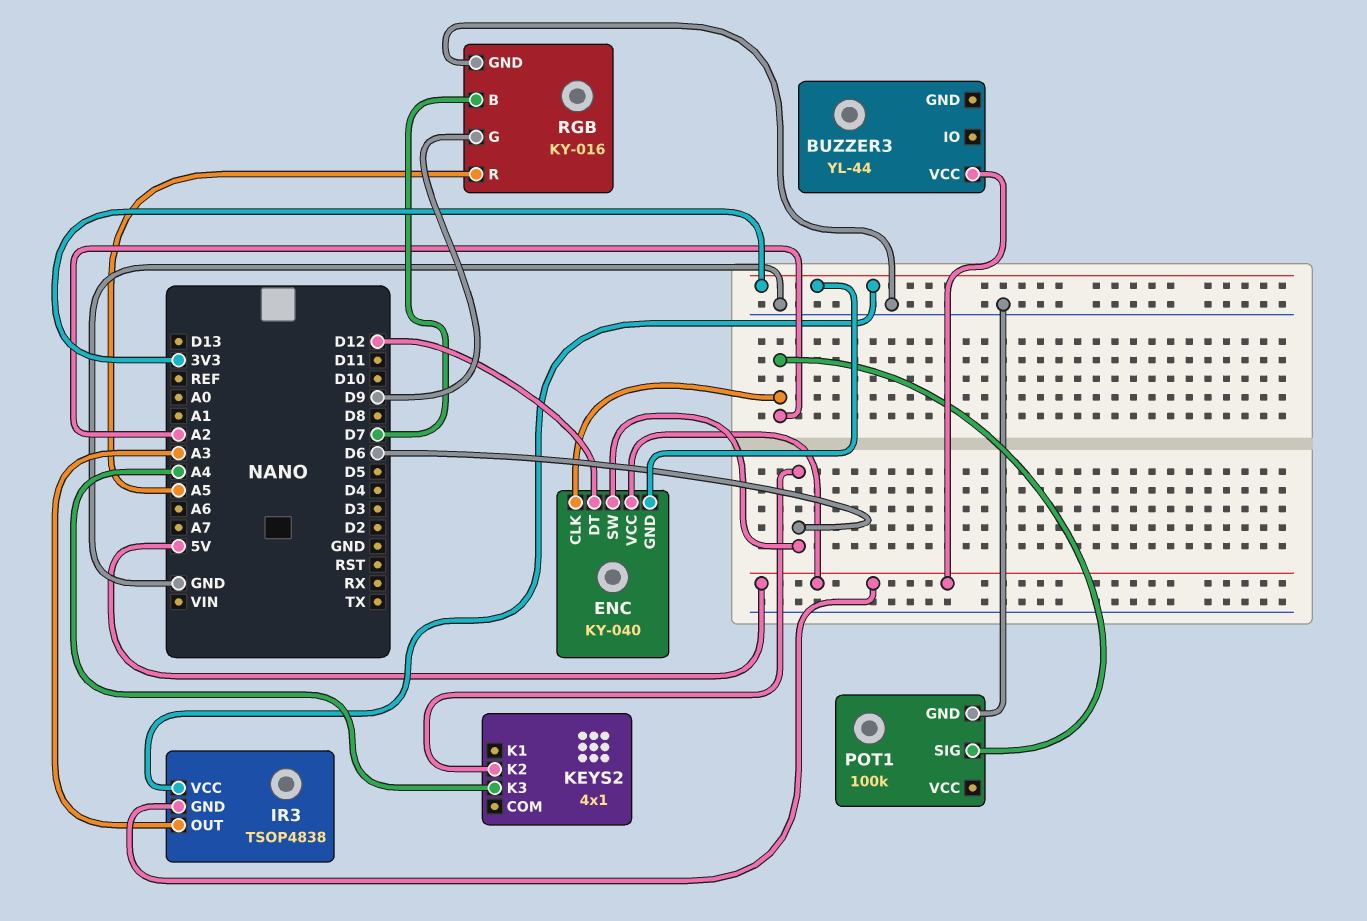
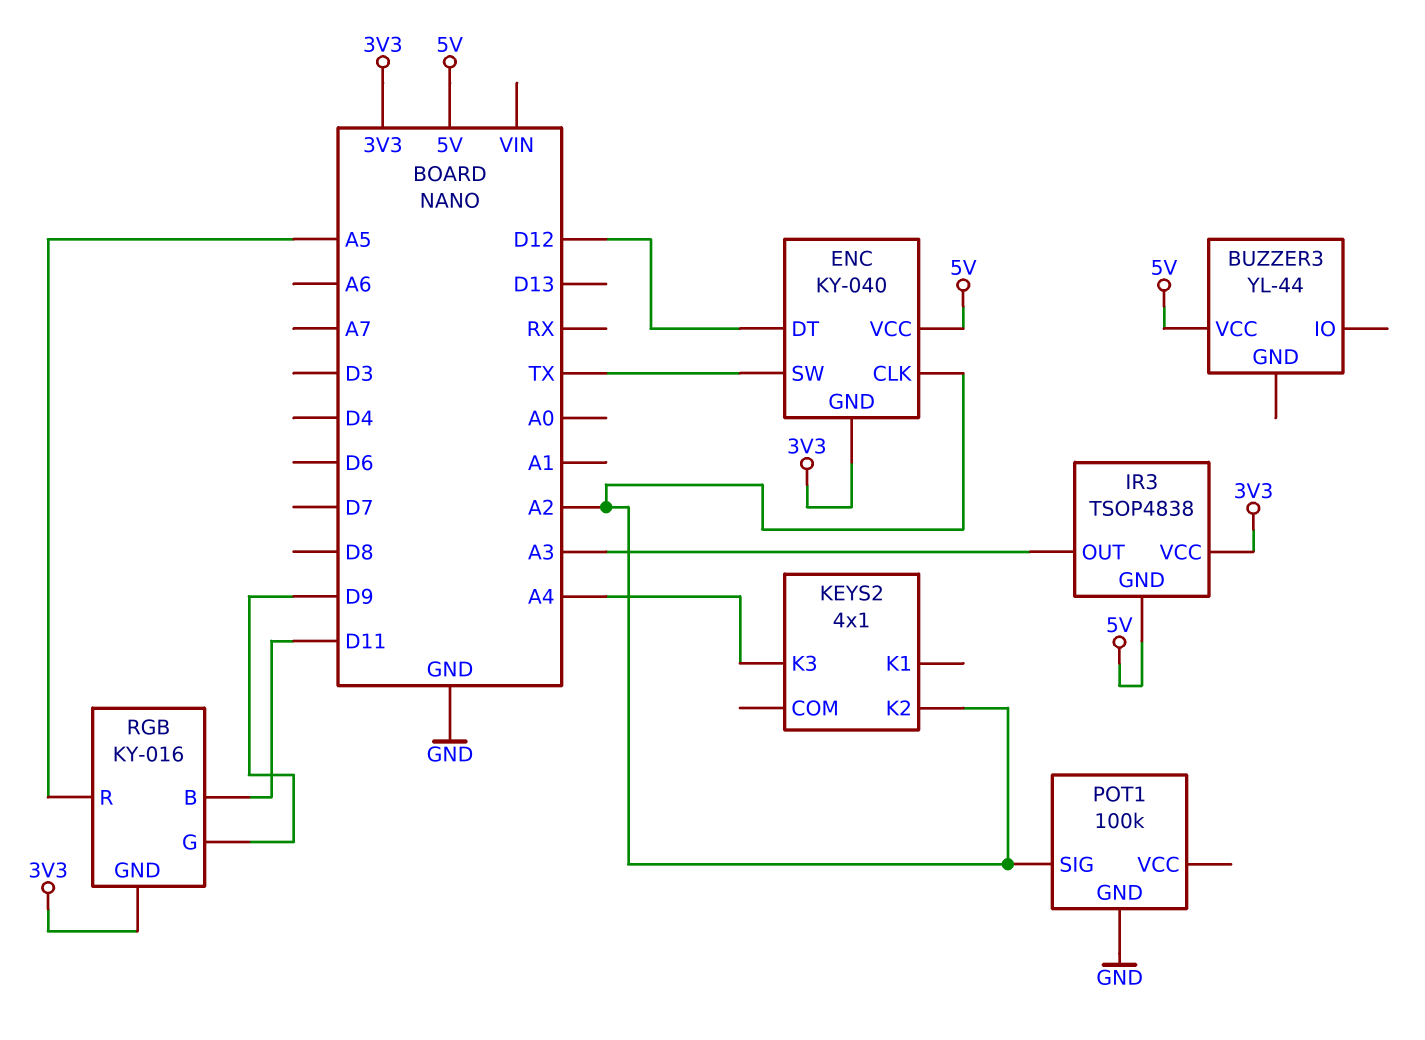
ENC pin SW: D6 -> TX
KEYS2 pin K2: D6 -> A2
RGB pin B: D7 -> D11
RGB pin GND: GND -> 3V3

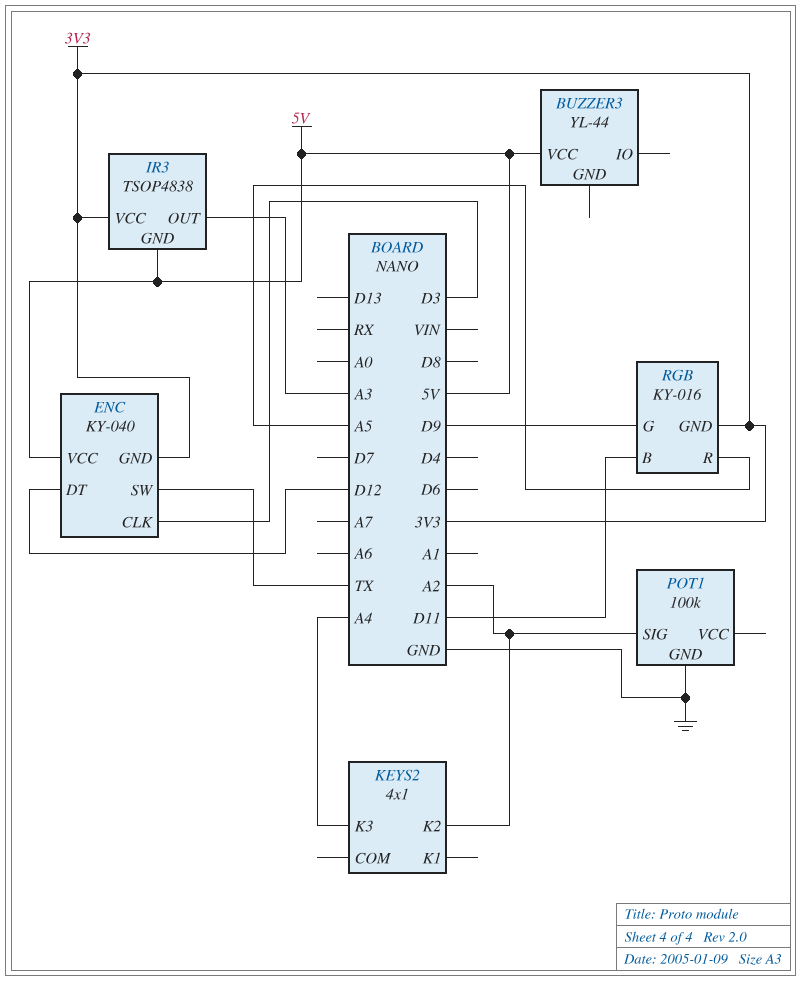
ENC pin CLK: A2 -> D3

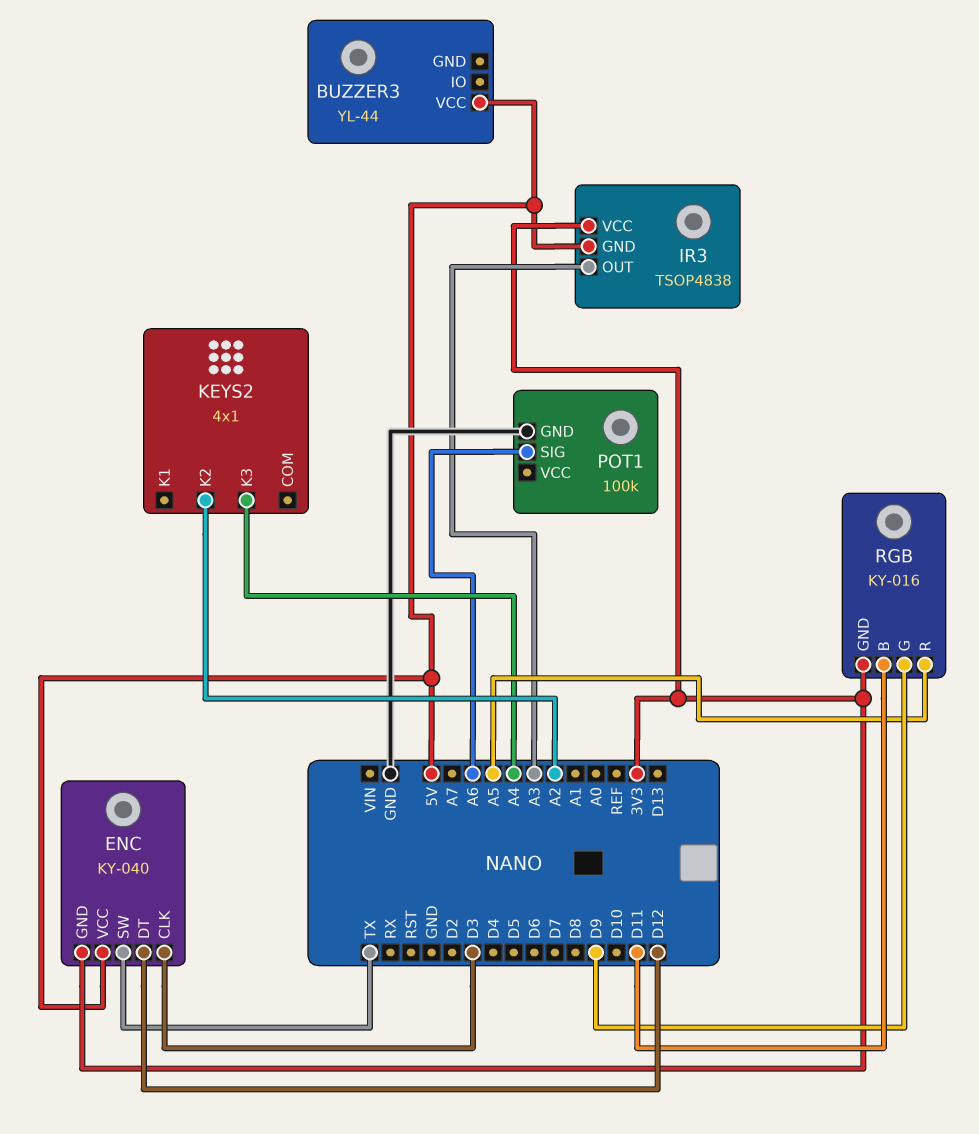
POT1 pin SIG: A2 -> A6

